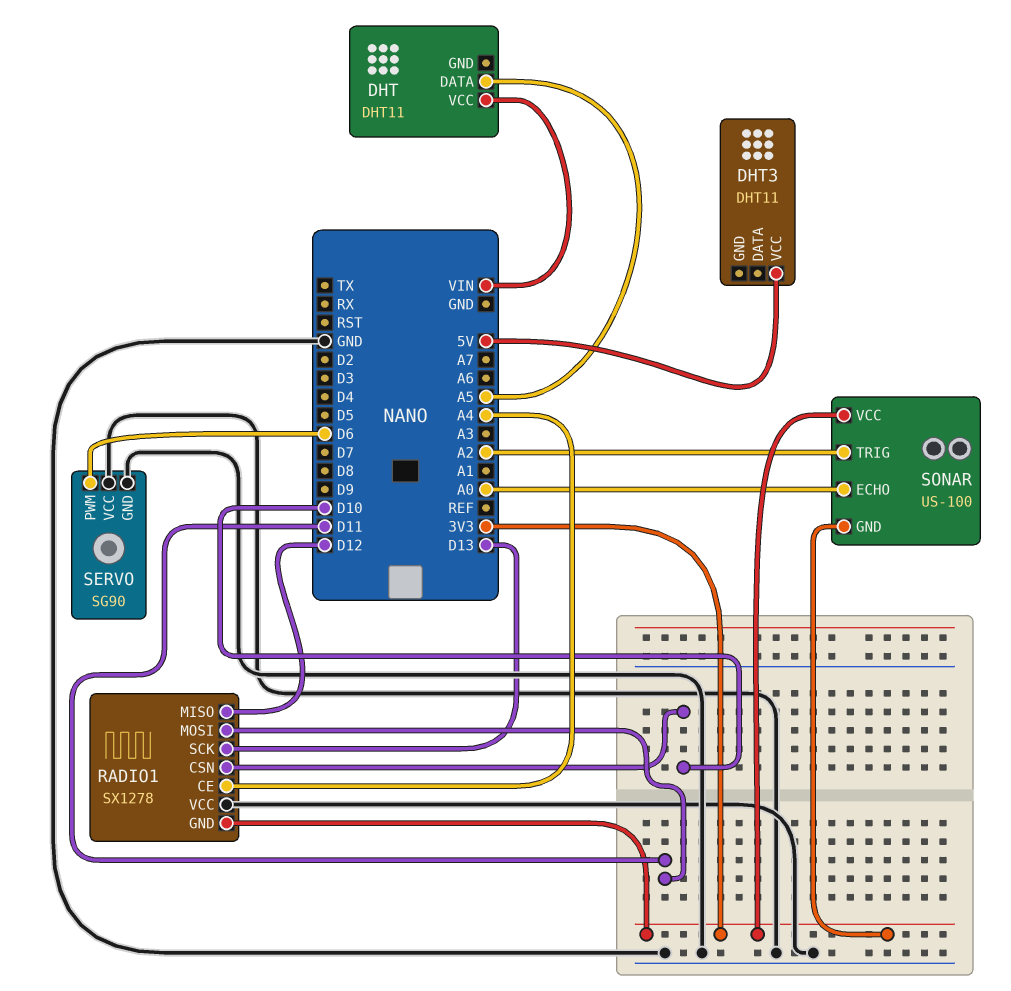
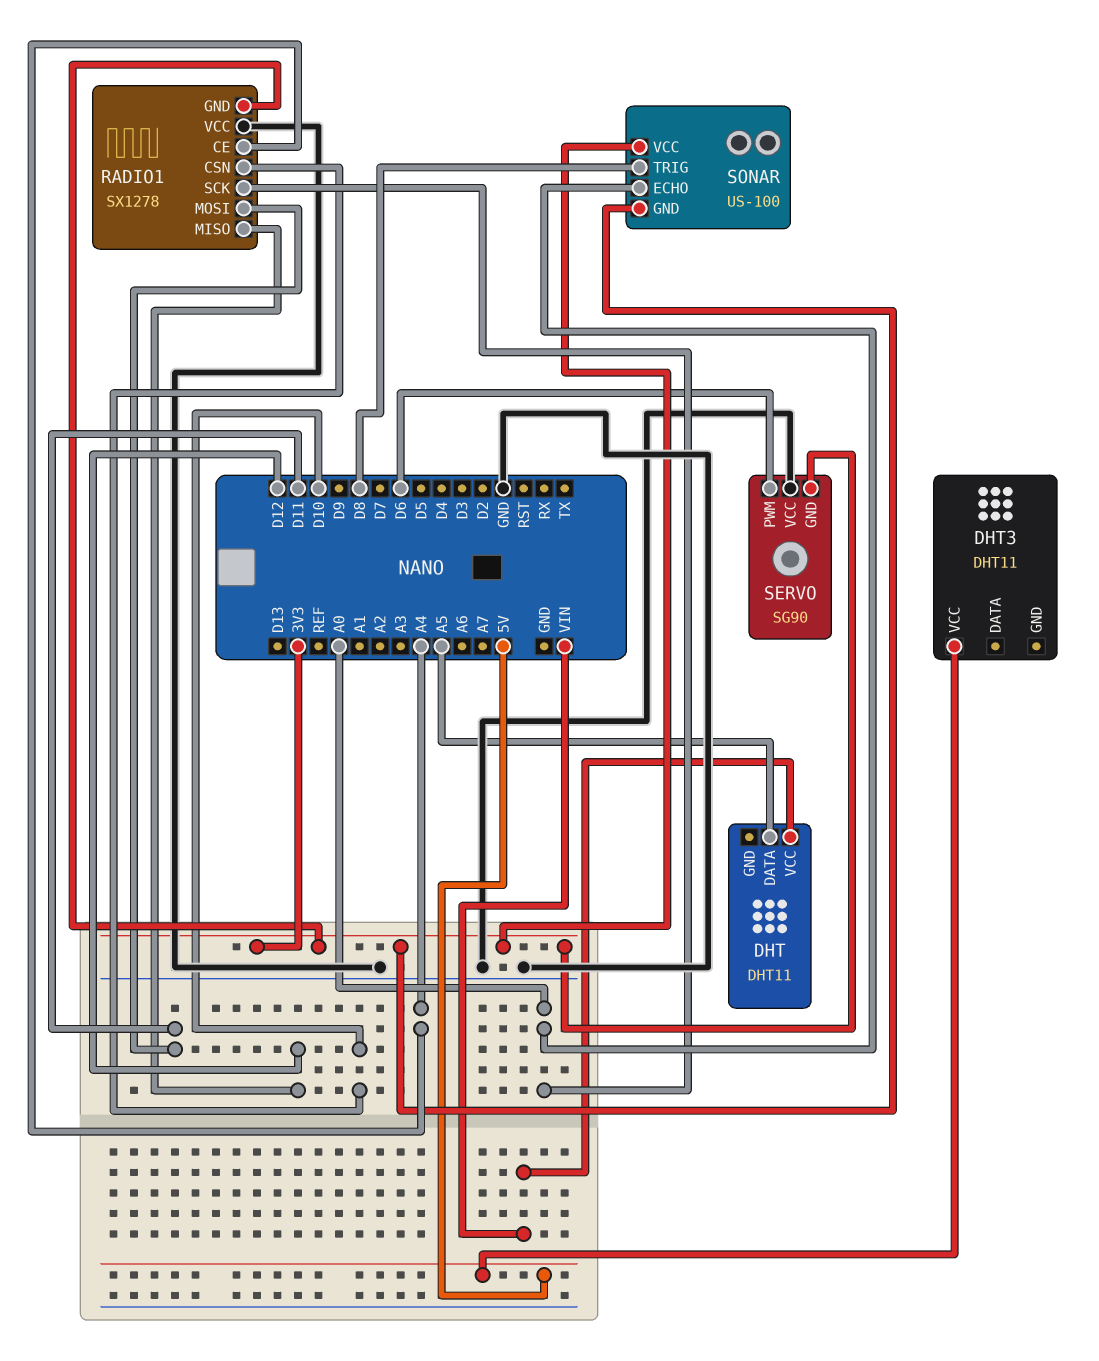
RADIO1 pin SCK: D13 -> A0
SERVO pin GND: GND -> 3V3
SONAR pin TRIG: A2 -> D8

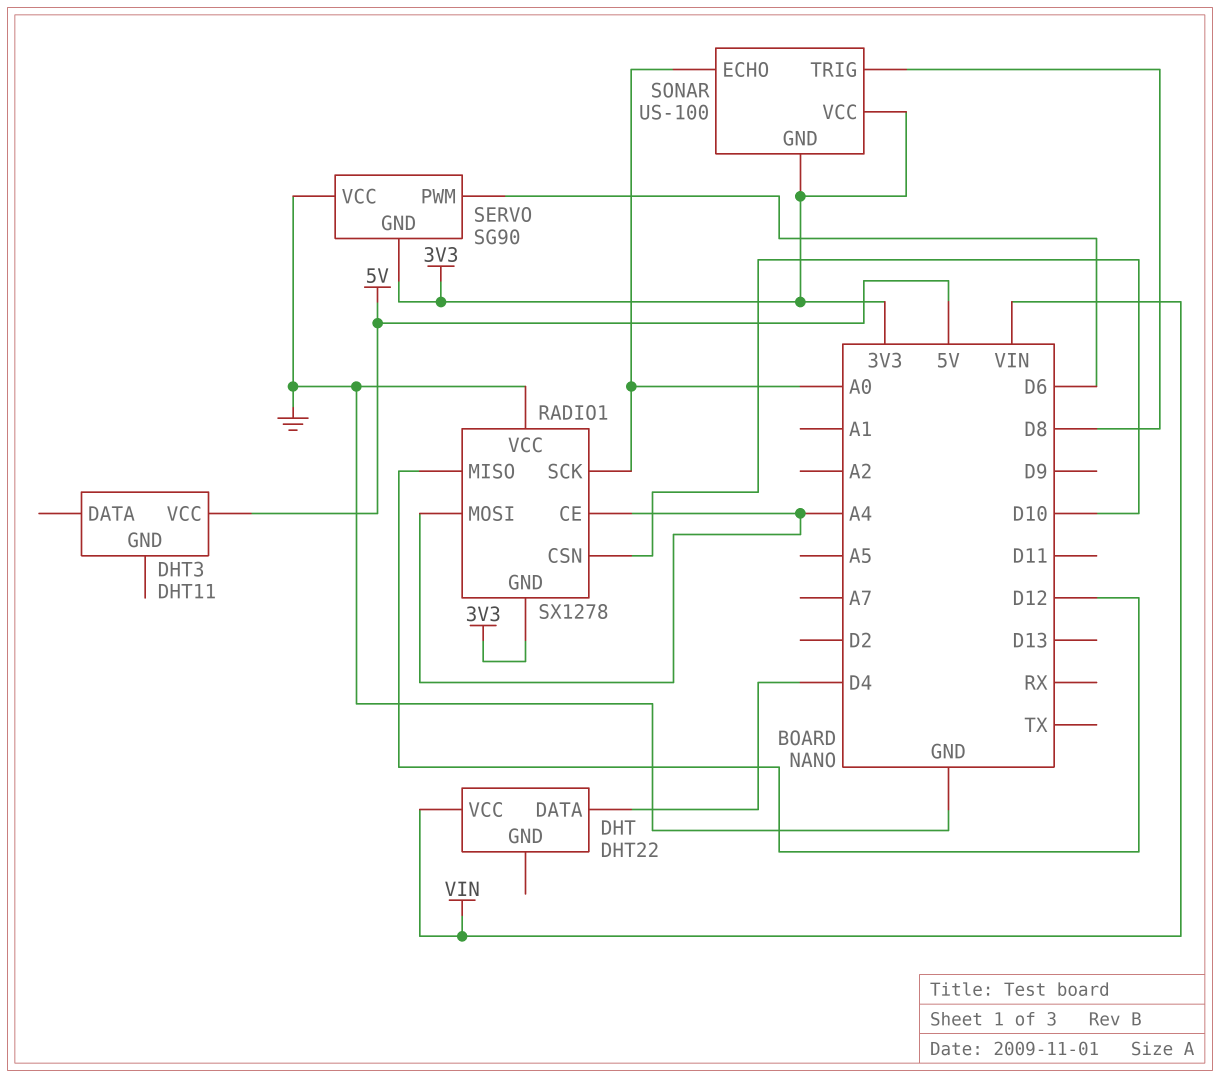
DHT: DHT11 -> DHT22
DHT pin DATA: A5 -> D4
RADIO1 pin MOSI: D11 -> A4

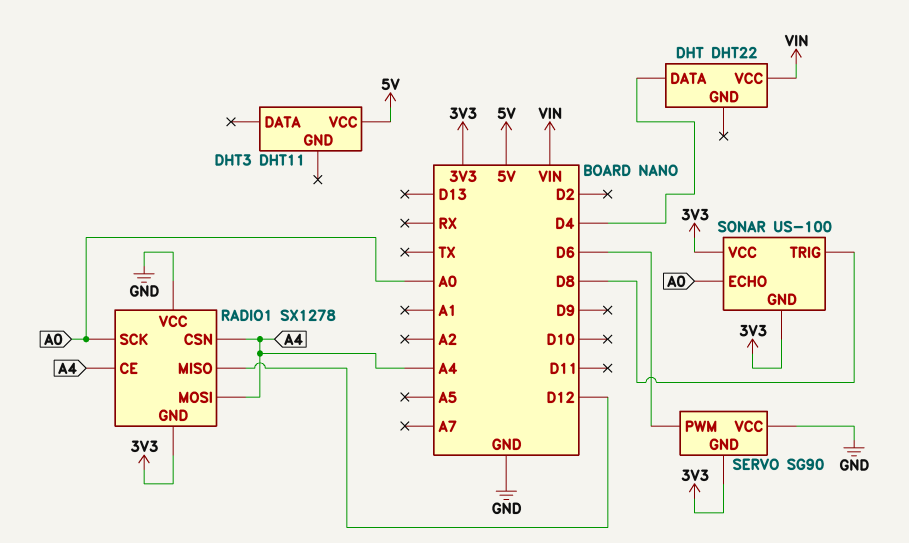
RADIO1 pin CSN: D10 -> A4

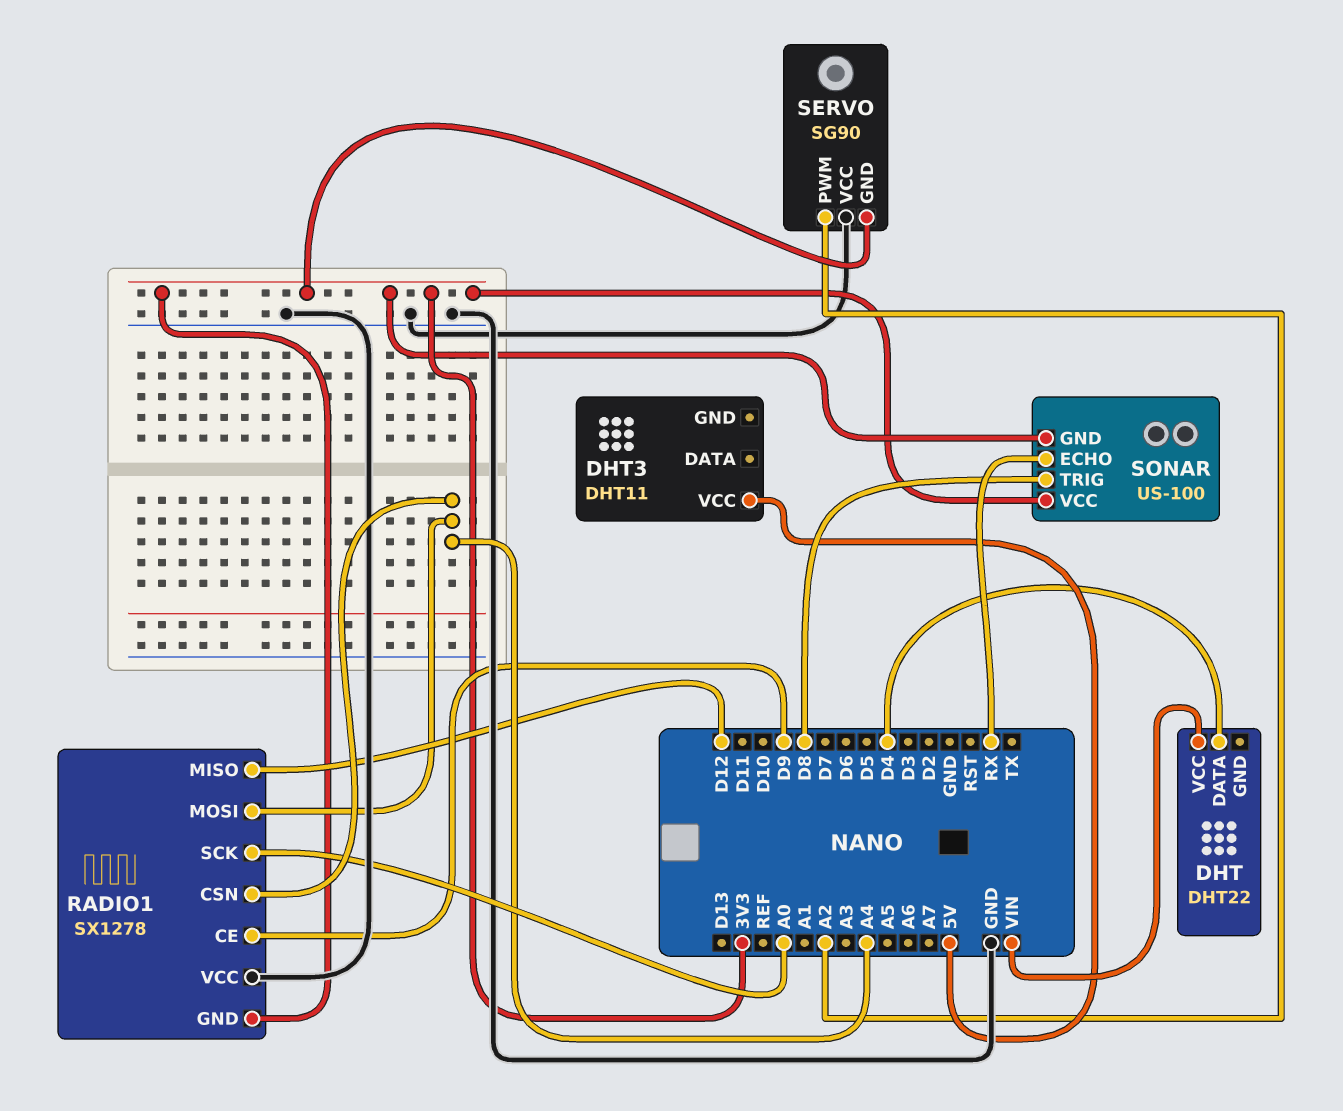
RADIO1 pin CE: A4 -> D9
SERVO pin PWM: D6 -> A2
SONAR pin ECHO: A0 -> RX

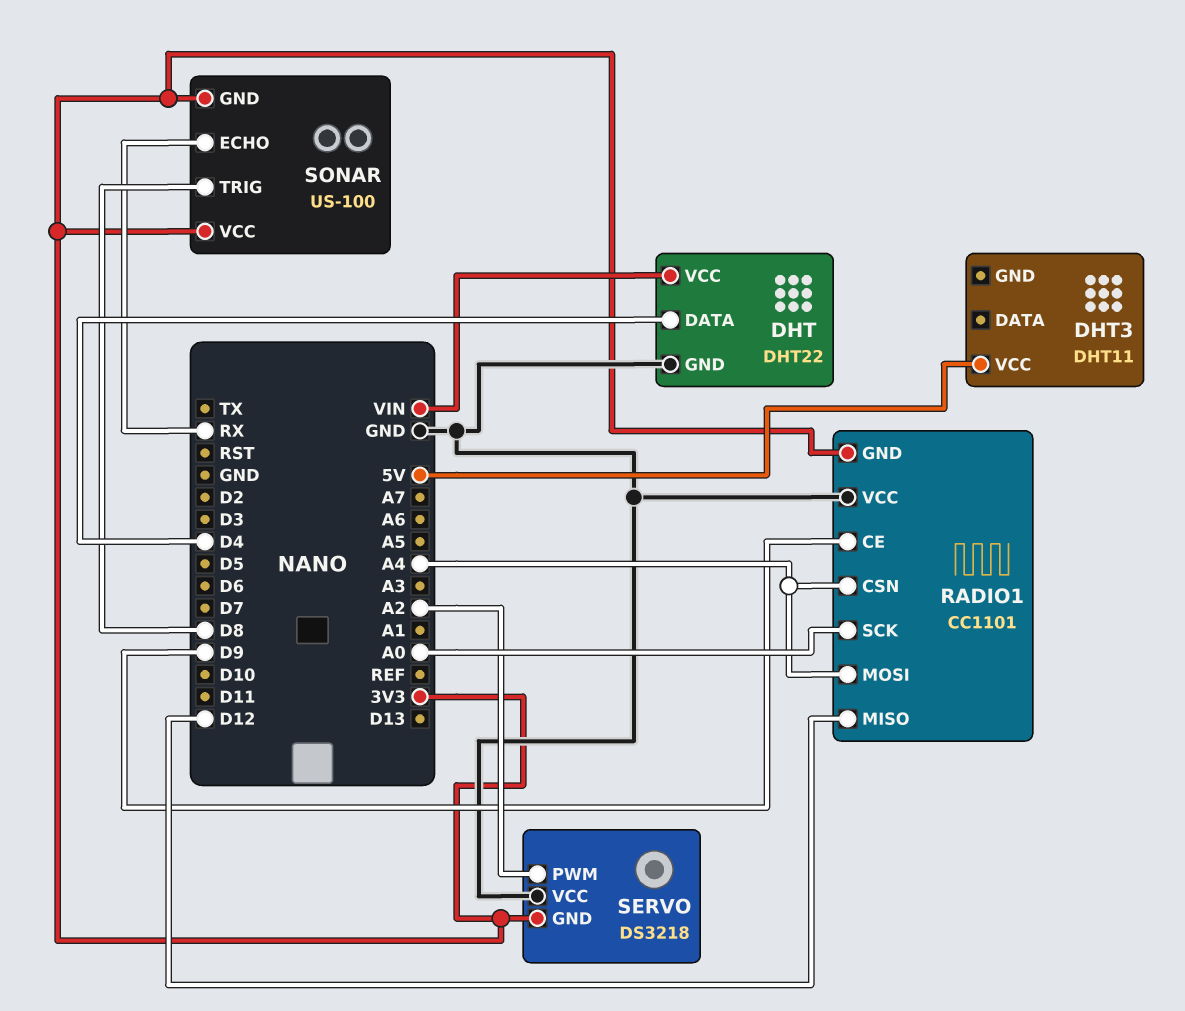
DHT pin GND: none -> GND
RADIO1: SX1278 -> CC1101
SERVO: SG90 -> DS3218

